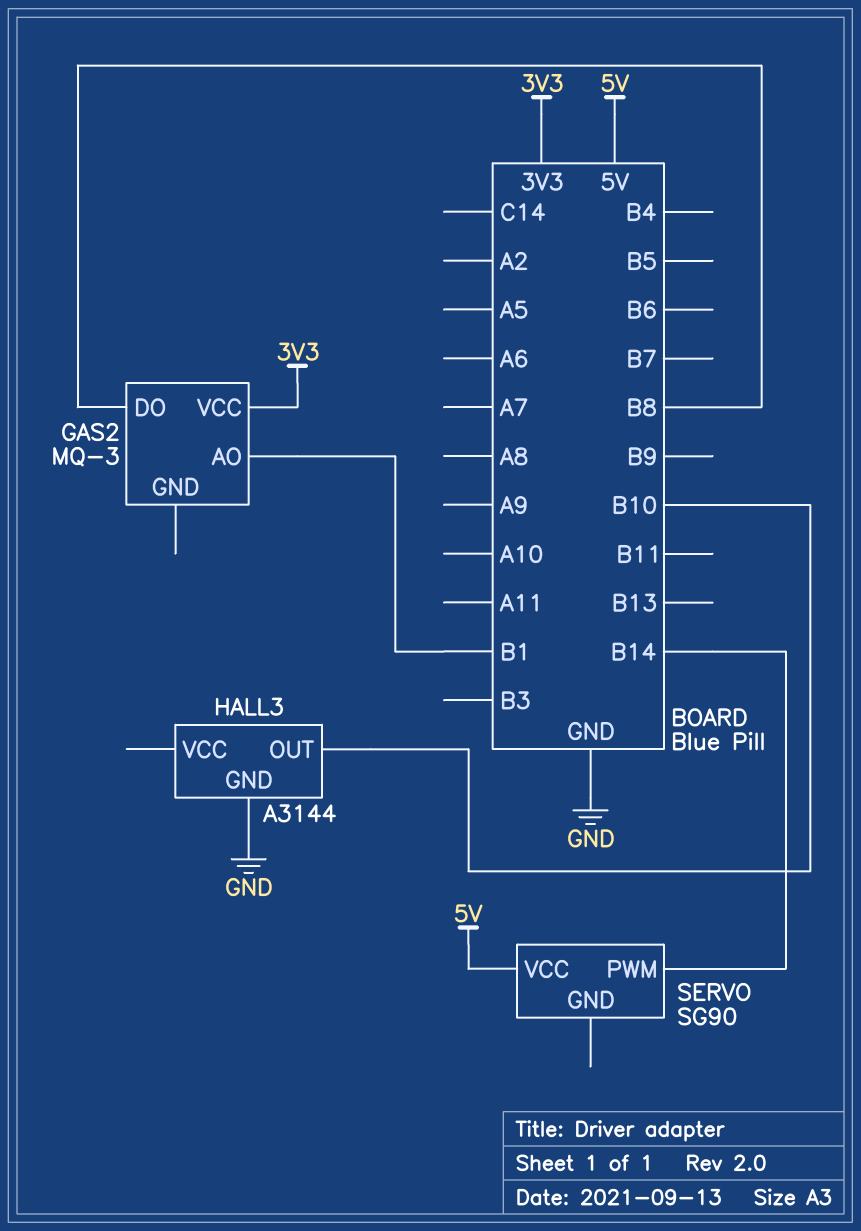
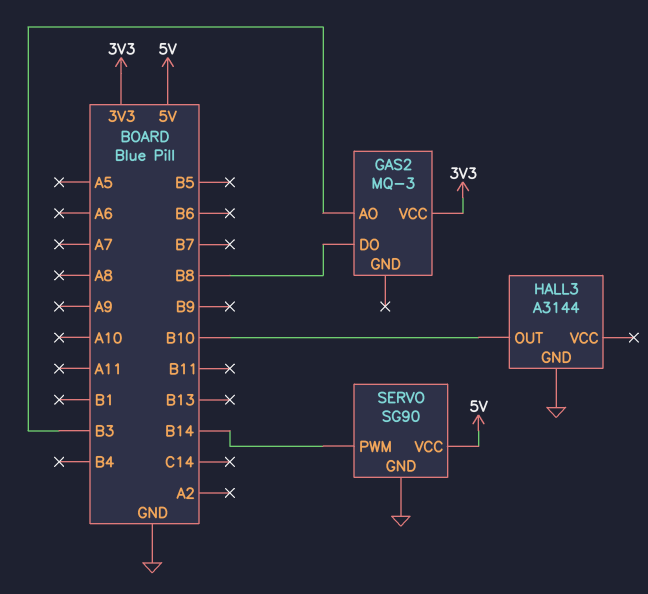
GAS2 pin AO: B1 -> B3
SERVO pin GND: none -> GND

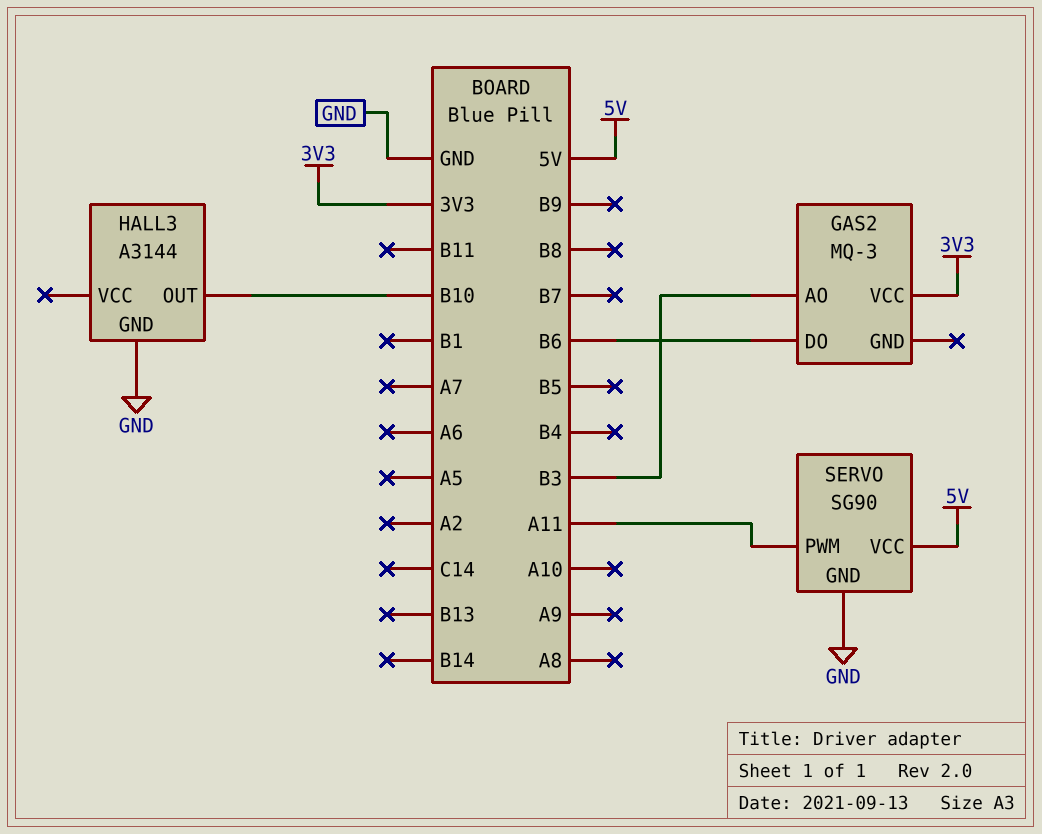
GAS2 pin DO: B8 -> B6
SERVO pin PWM: B14 -> A11

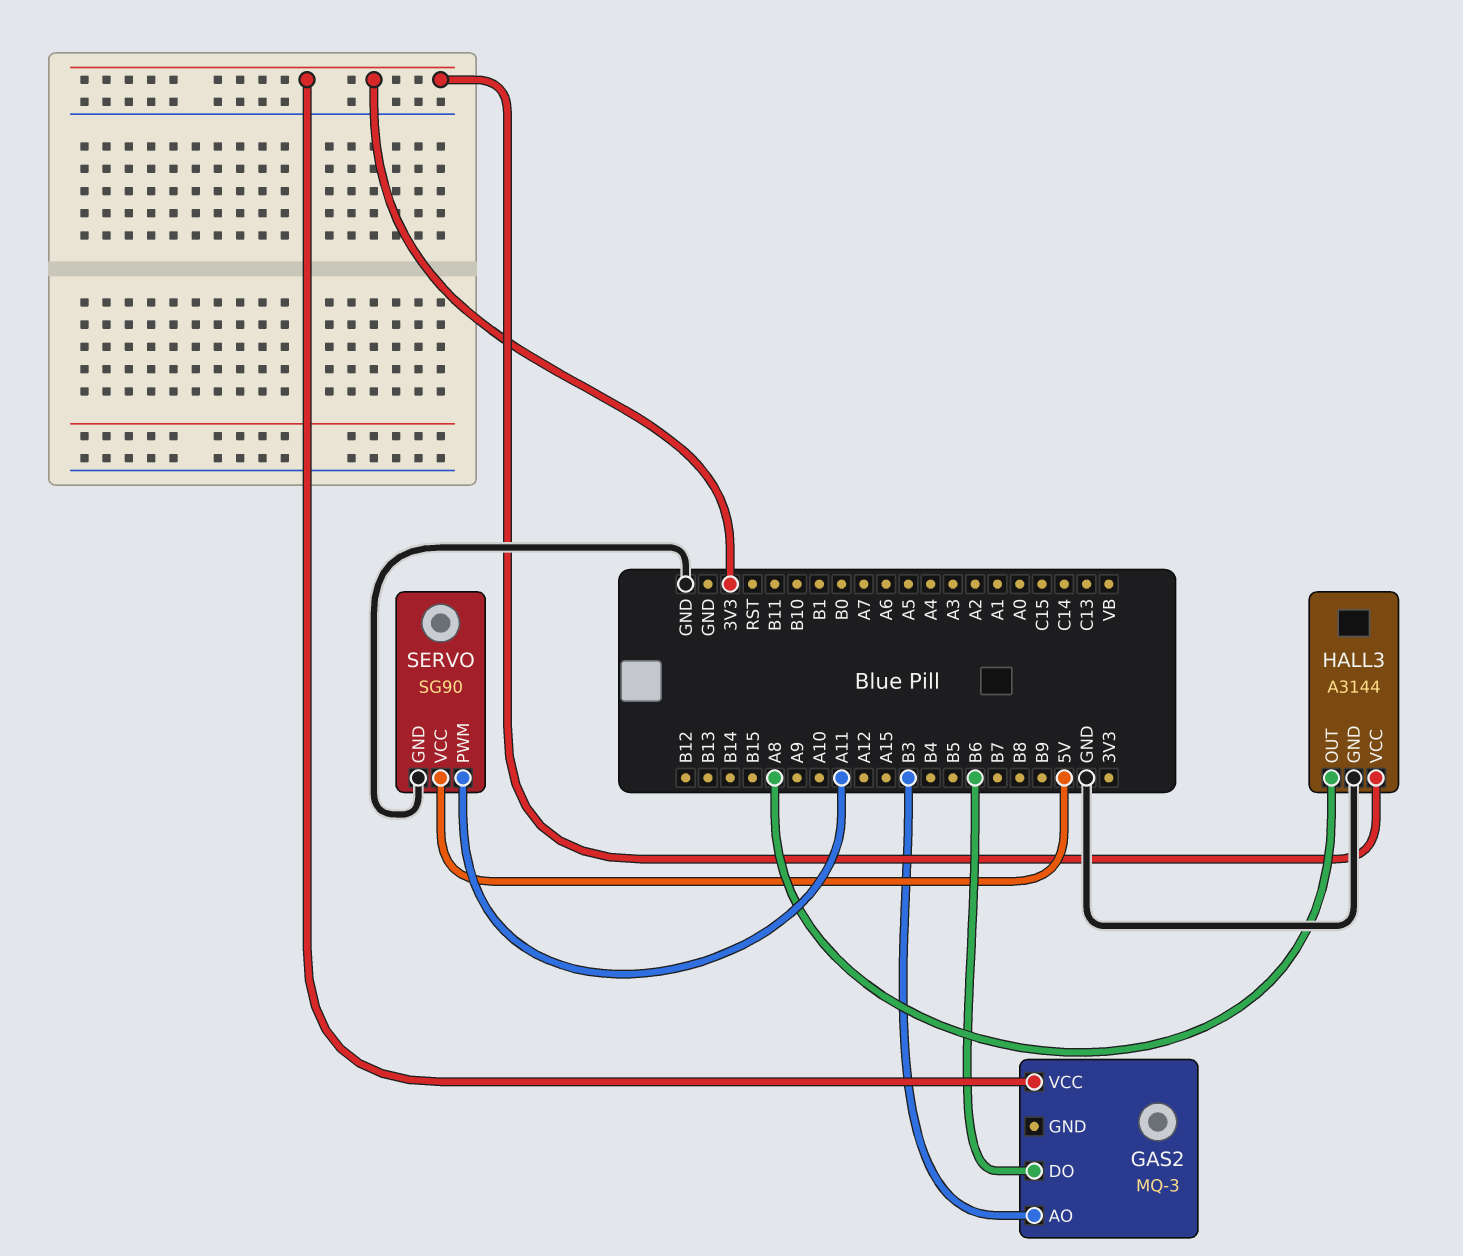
HALL3 pin OUT: B10 -> A8
HALL3 pin VCC: none -> 3V3

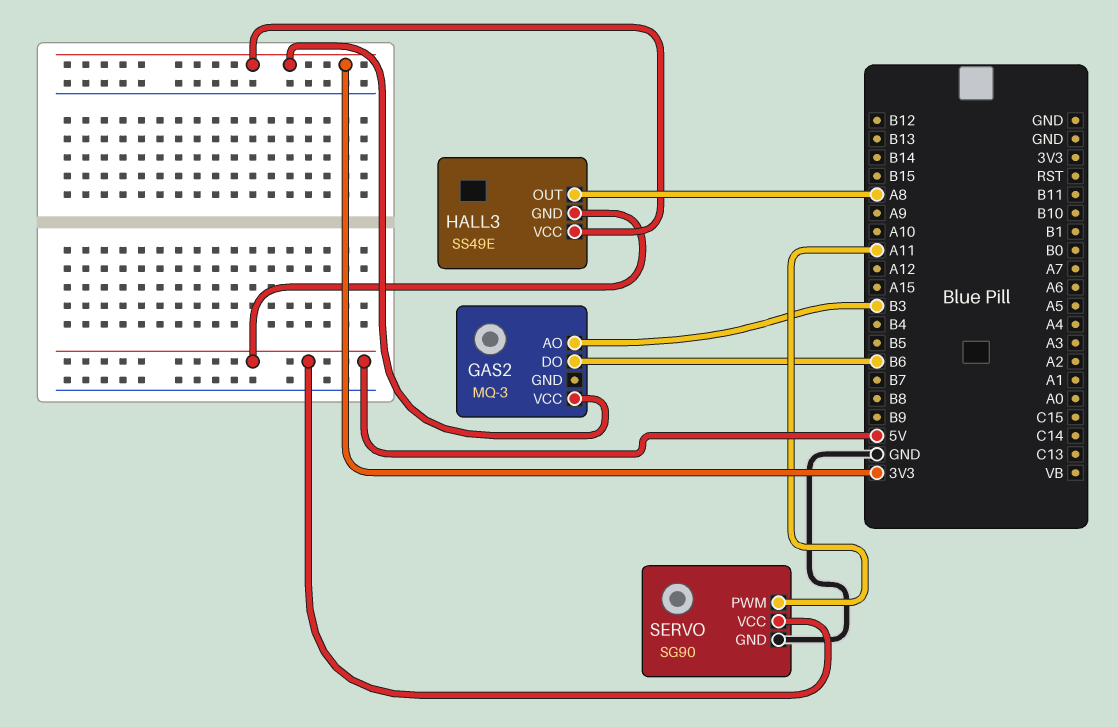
HALL3: A3144 -> SS49E
HALL3 pin GND: GND -> 5V

